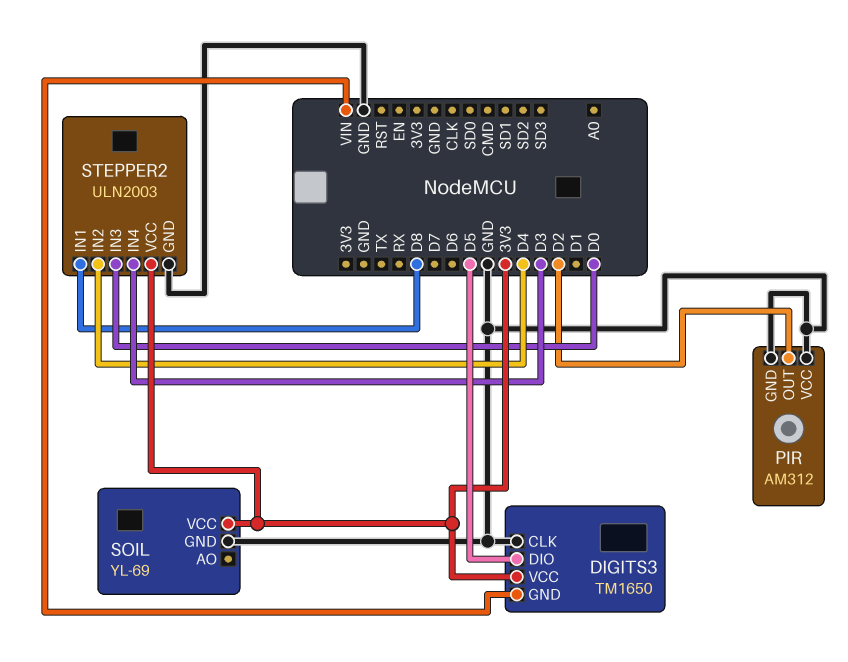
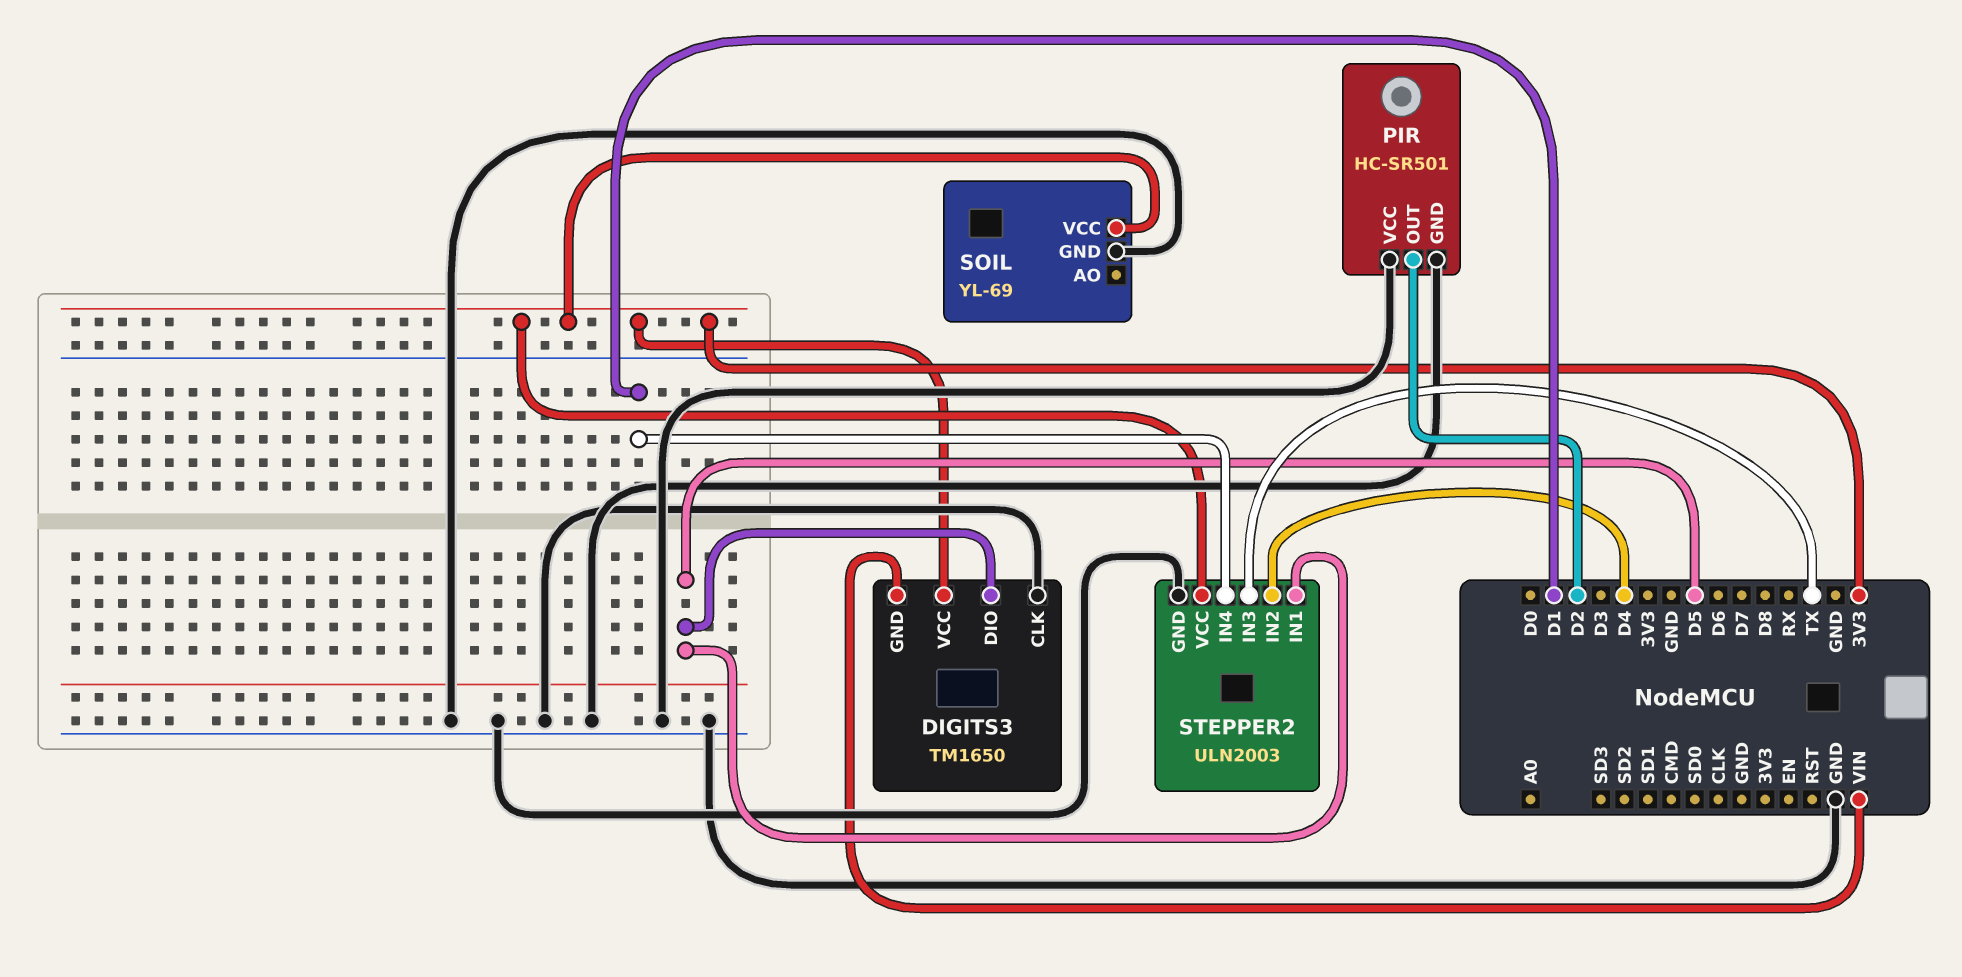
PIR: AM312 -> HC-SR501
STEPPER2 pin IN1: D8 -> D5
STEPPER2 pin IN3: D0 -> TX
STEPPER2 pin IN4: D3 -> D1

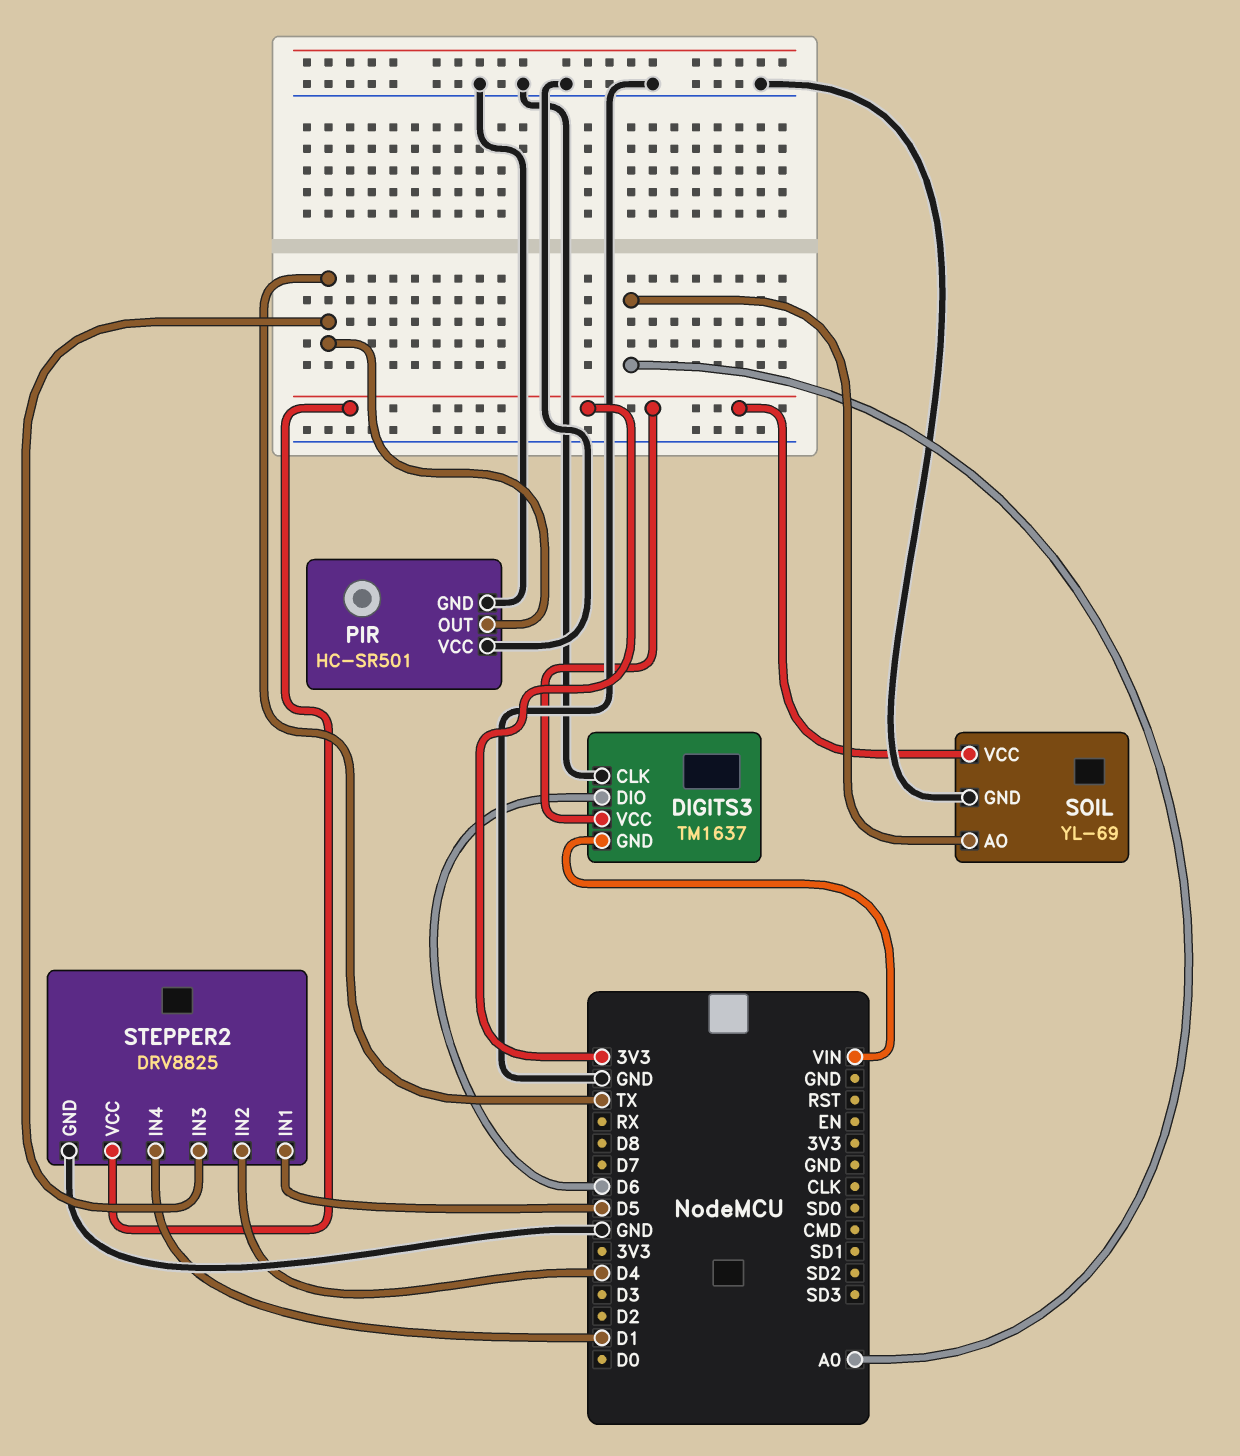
DIGITS3: TM1650 -> TM1637
DIGITS3 pin DIO: D5 -> D6
PIR pin OUT: D2 -> TX
SOIL pin AO: none -> A0
STEPPER2: ULN2003 -> DRV8825

